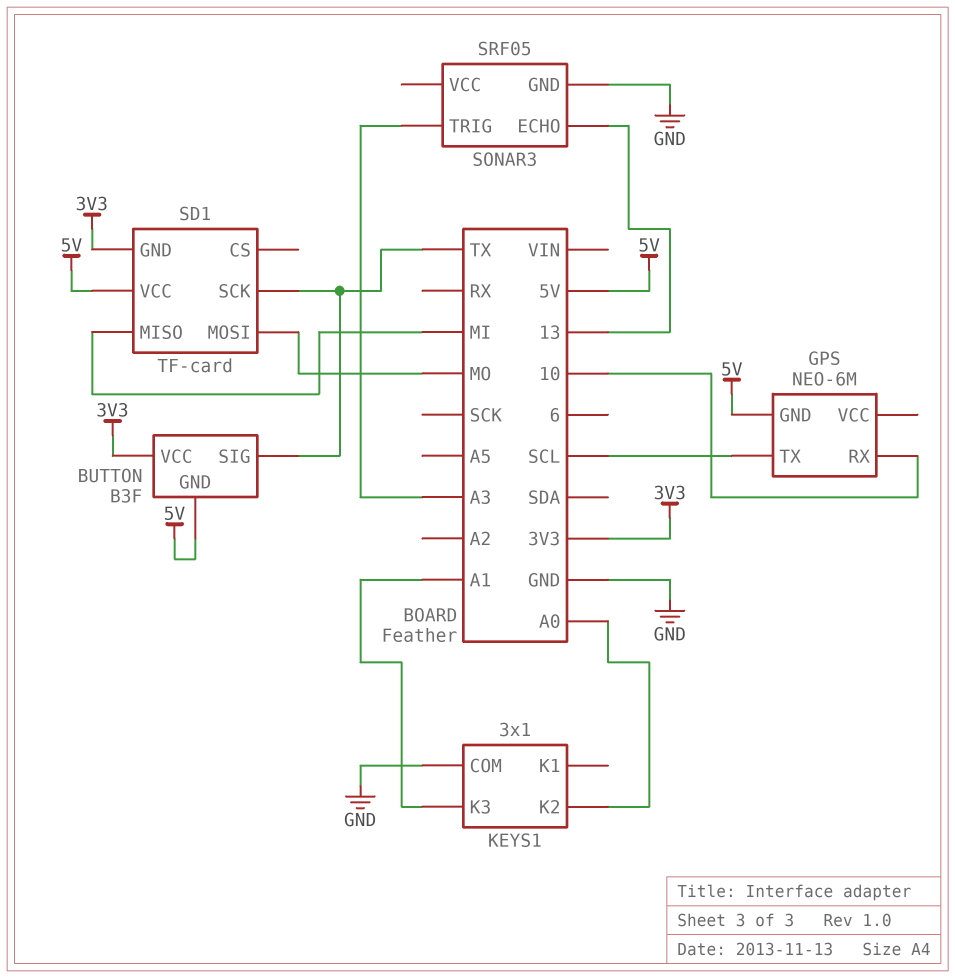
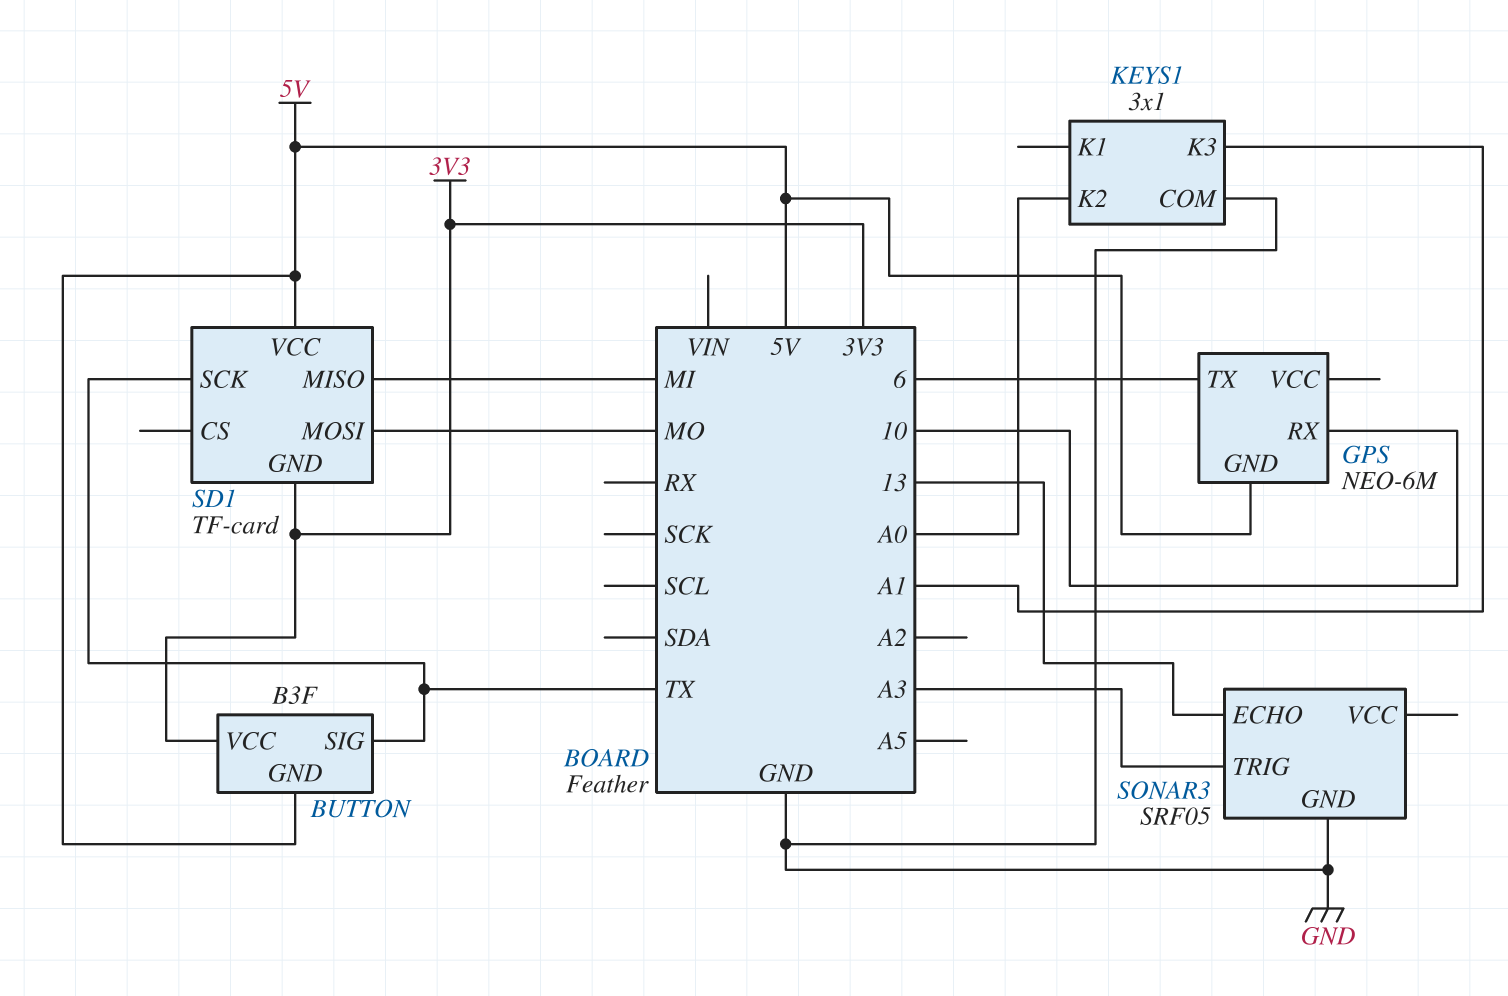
GPS pin TX: SCL -> 6

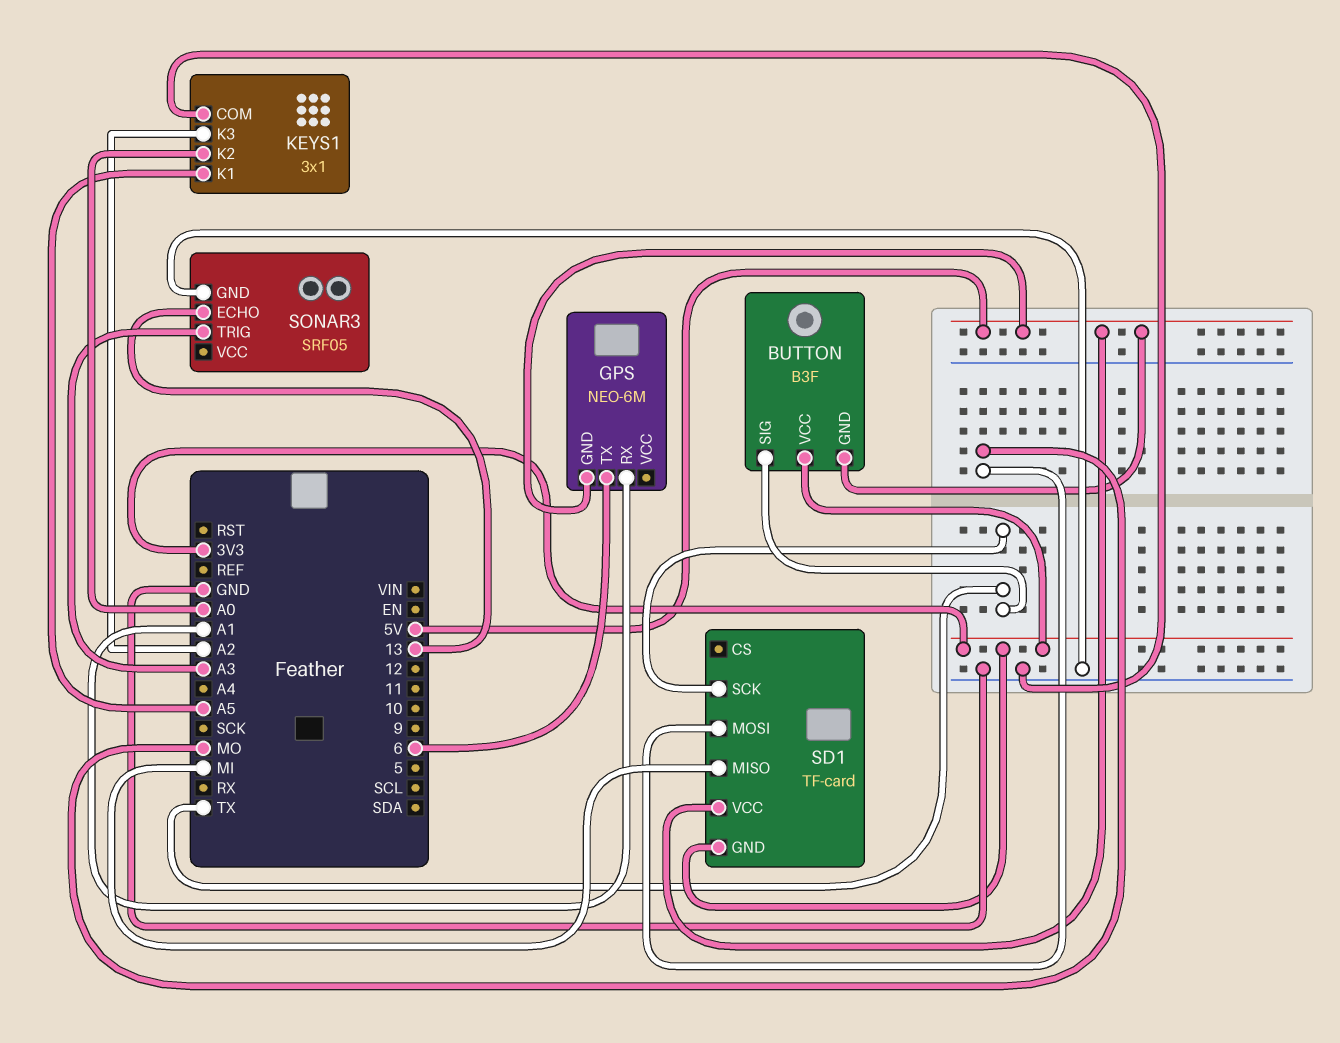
GPS pin RX: 10 -> A1
KEYS1 pin K1: none -> A5
KEYS1 pin K3: A1 -> A2

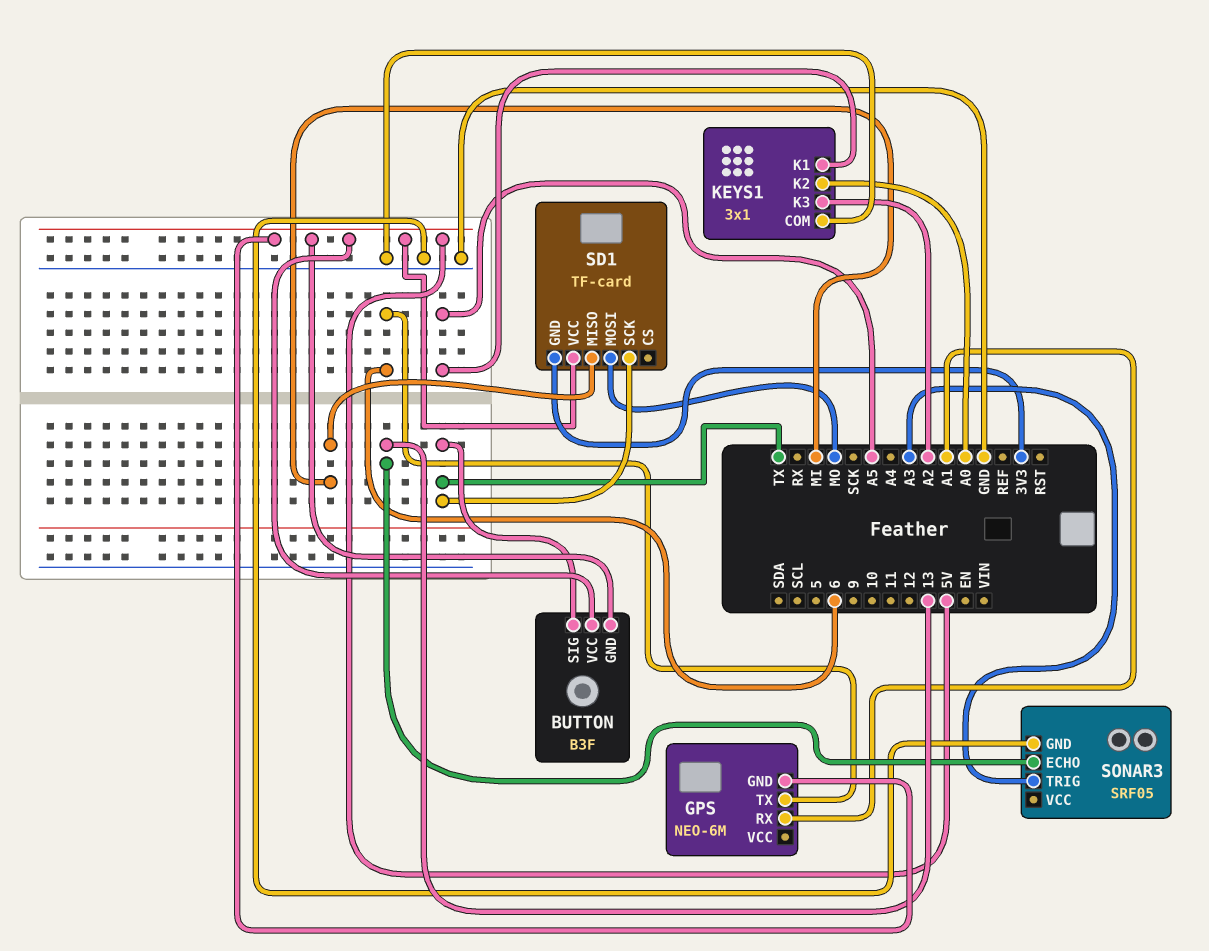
BUTTON pin VCC: 3V3 -> 5V

